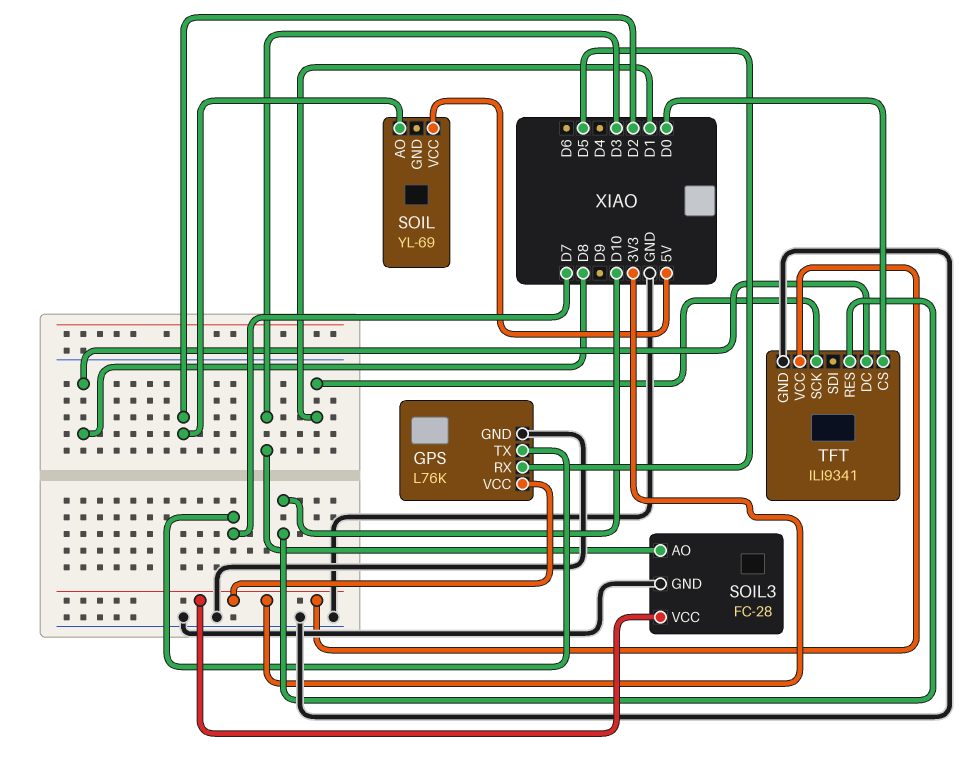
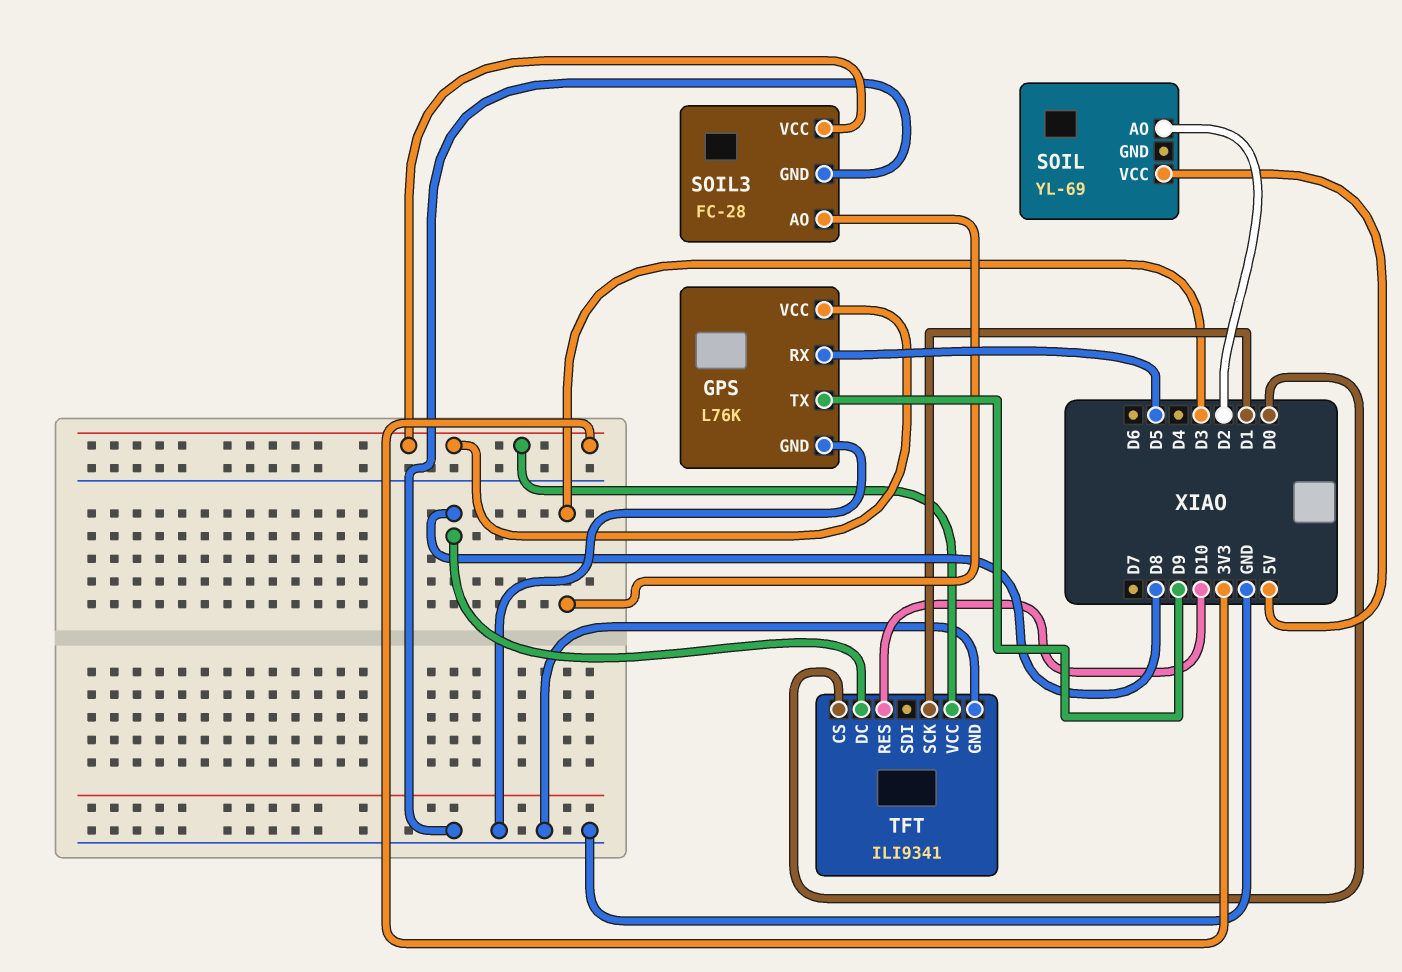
GPS pin TX: D7 -> D9

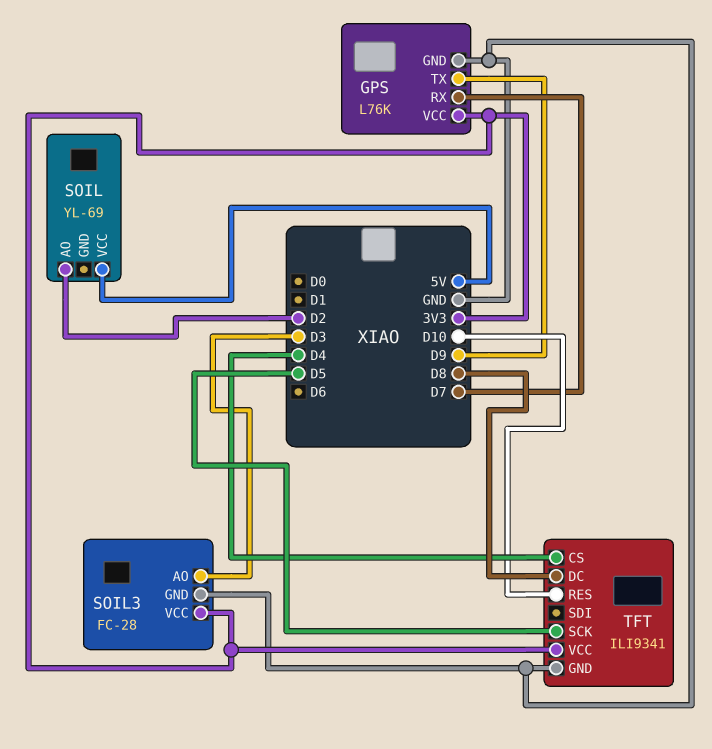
GPS pin RX: D5 -> D7
TFT pin CS: D0 -> D4
TFT pin SCK: D1 -> D5

